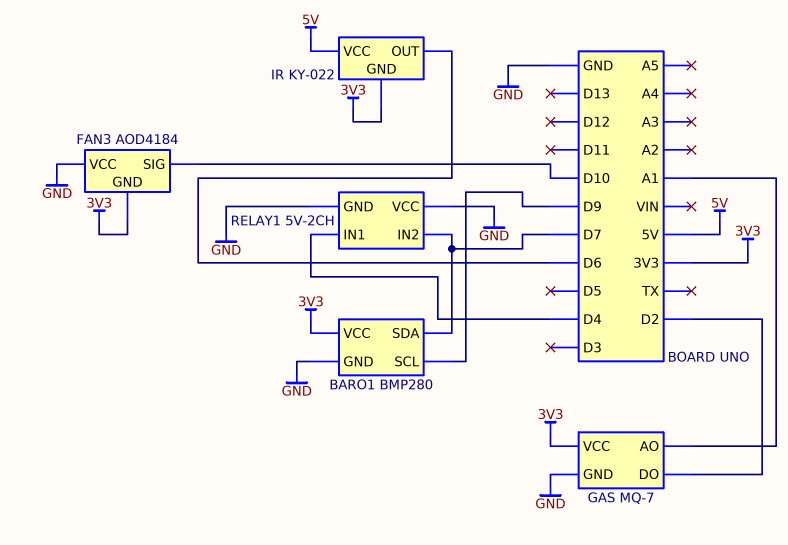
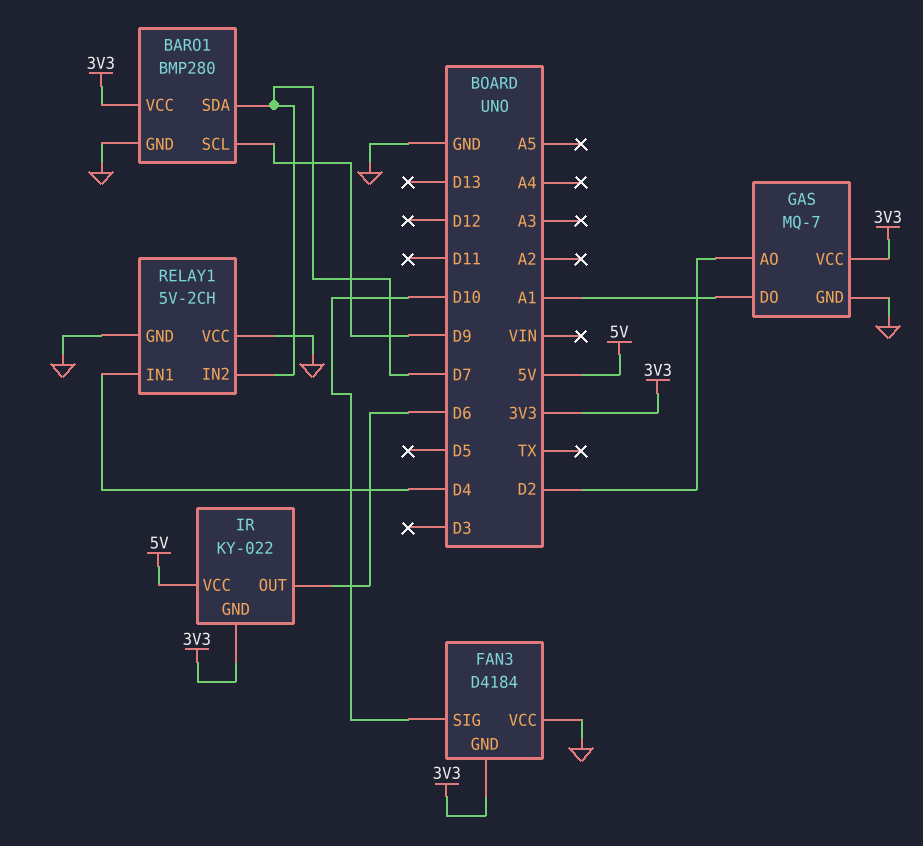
FAN3: AOD4184 -> D4184
GAS pin AO: A1 -> D2
GAS pin DO: D2 -> A1

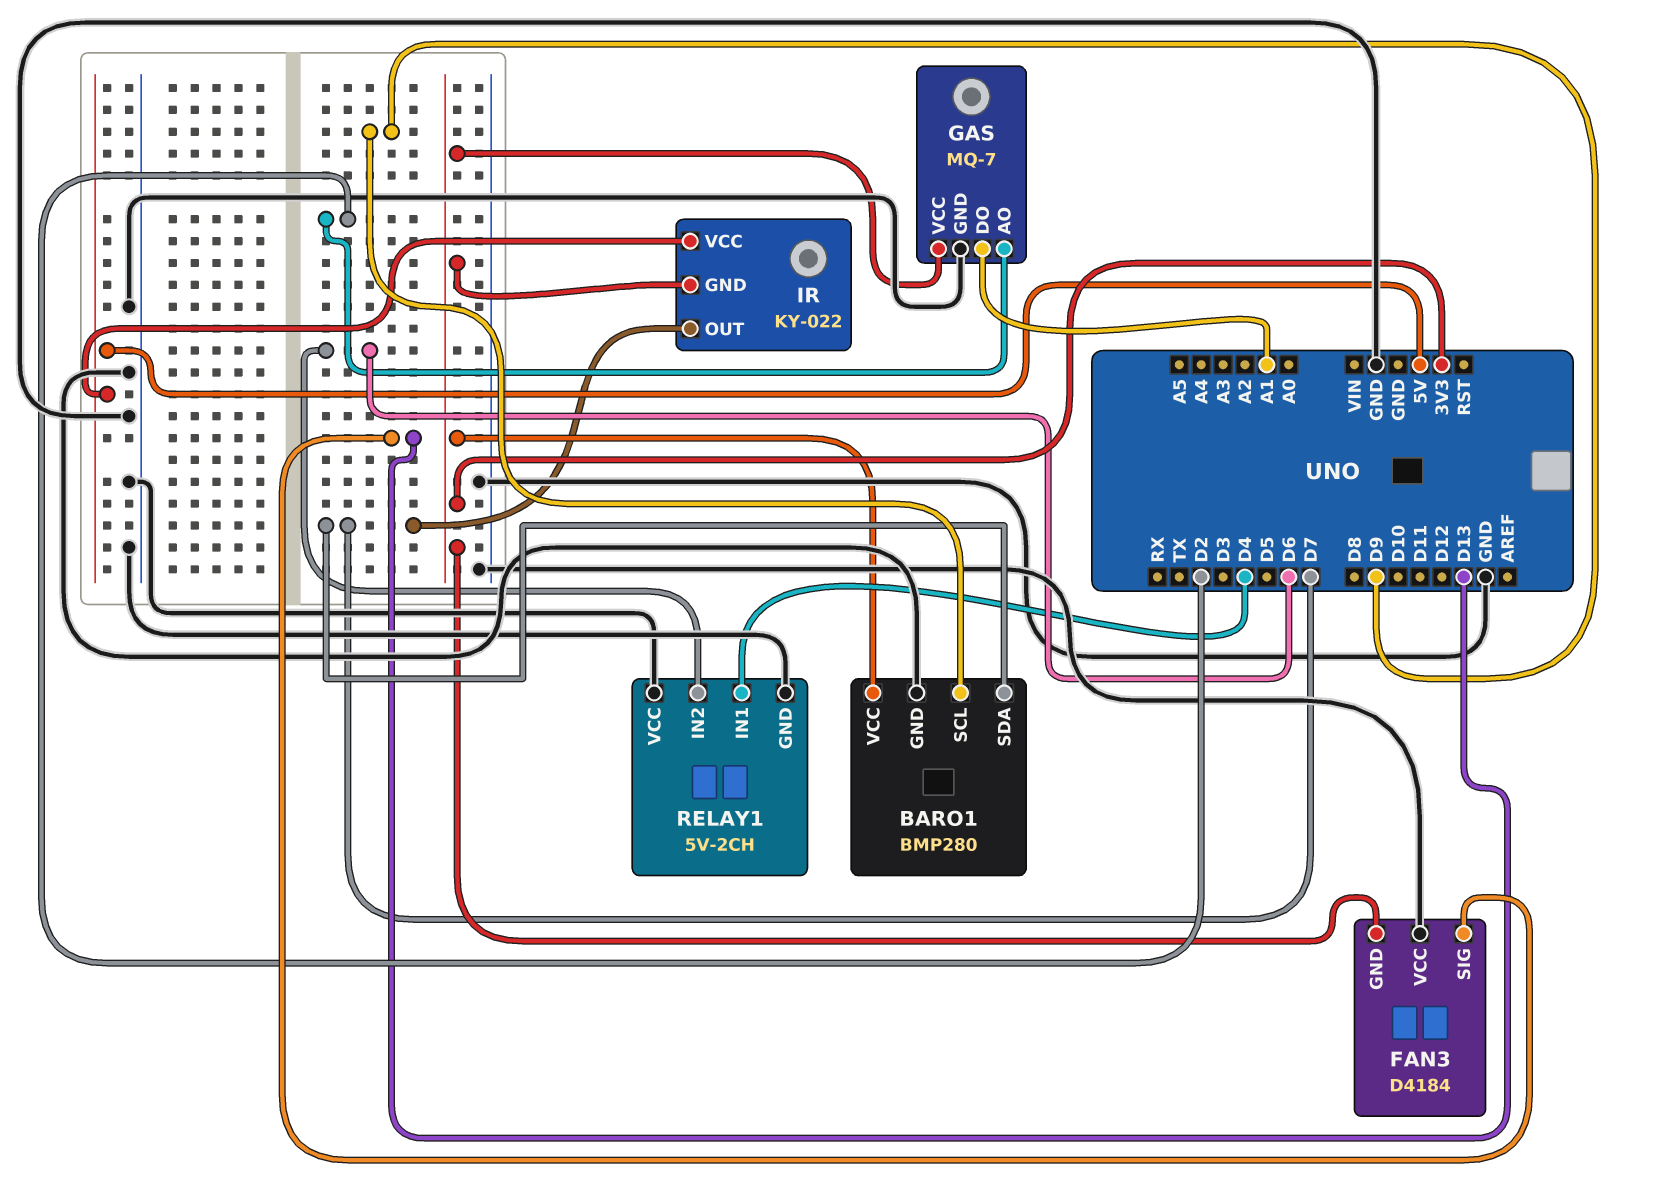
FAN3 pin SIG: D10 -> D13
IR pin OUT: D6 -> D7
RELAY1 pin IN2: D7 -> D6

